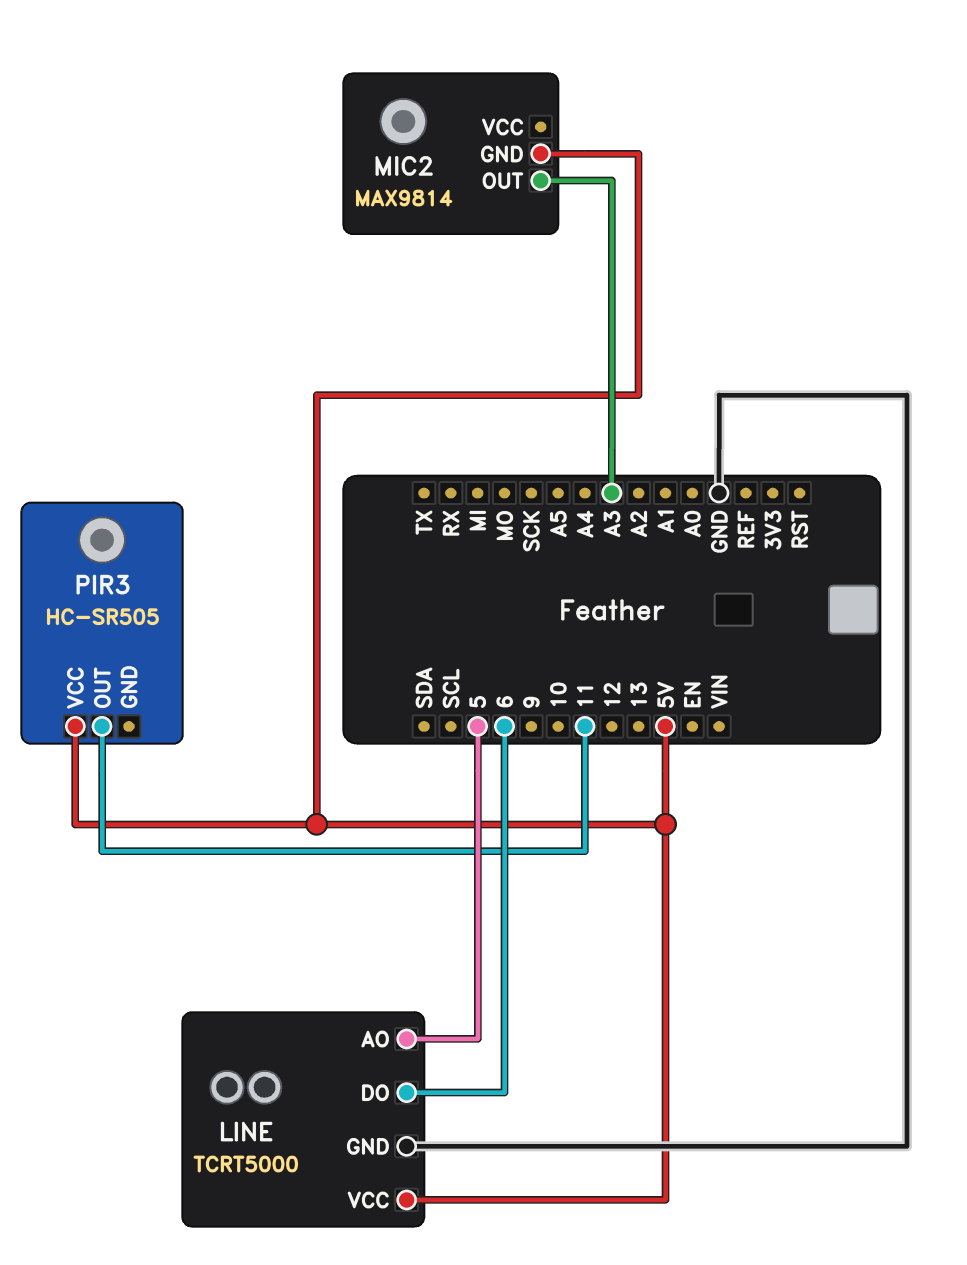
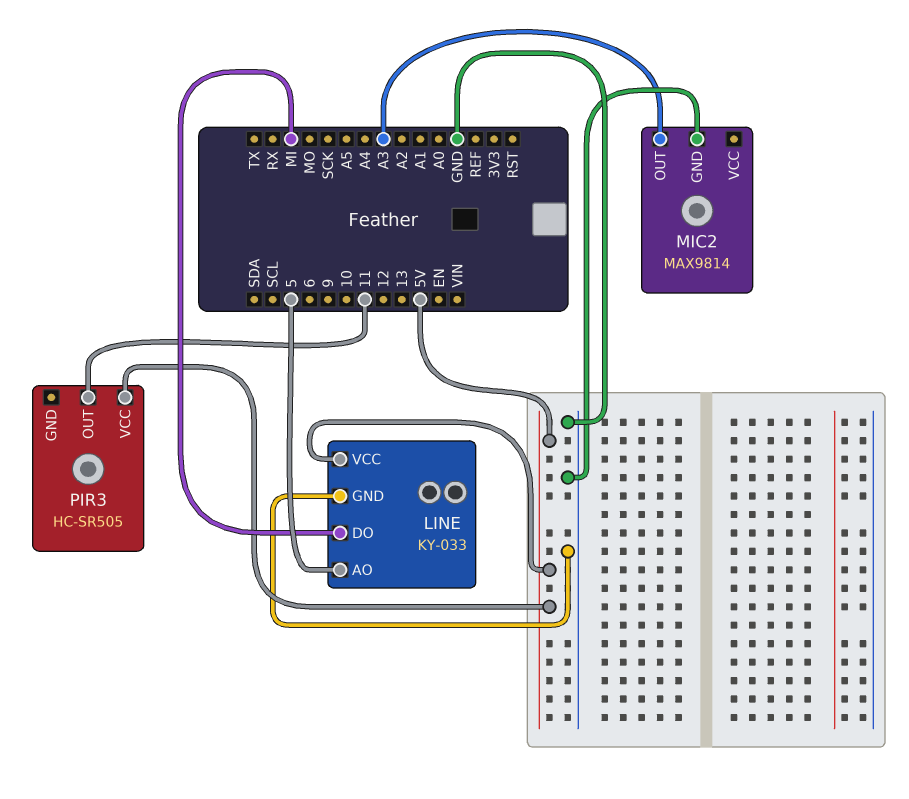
LINE: TCRT5000 -> KY-033
LINE pin DO: 6 -> MI
MIC2 pin GND: 5V -> GND

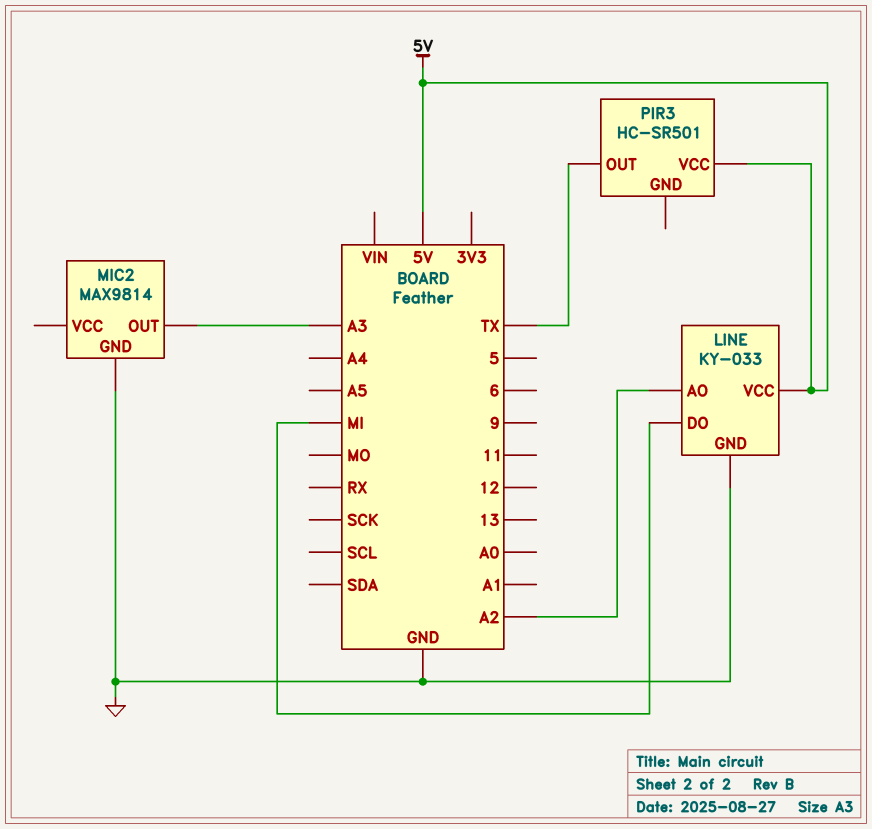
LINE pin AO: 5 -> A2
PIR3: HC-SR505 -> HC-SR501
PIR3 pin OUT: 11 -> TX

